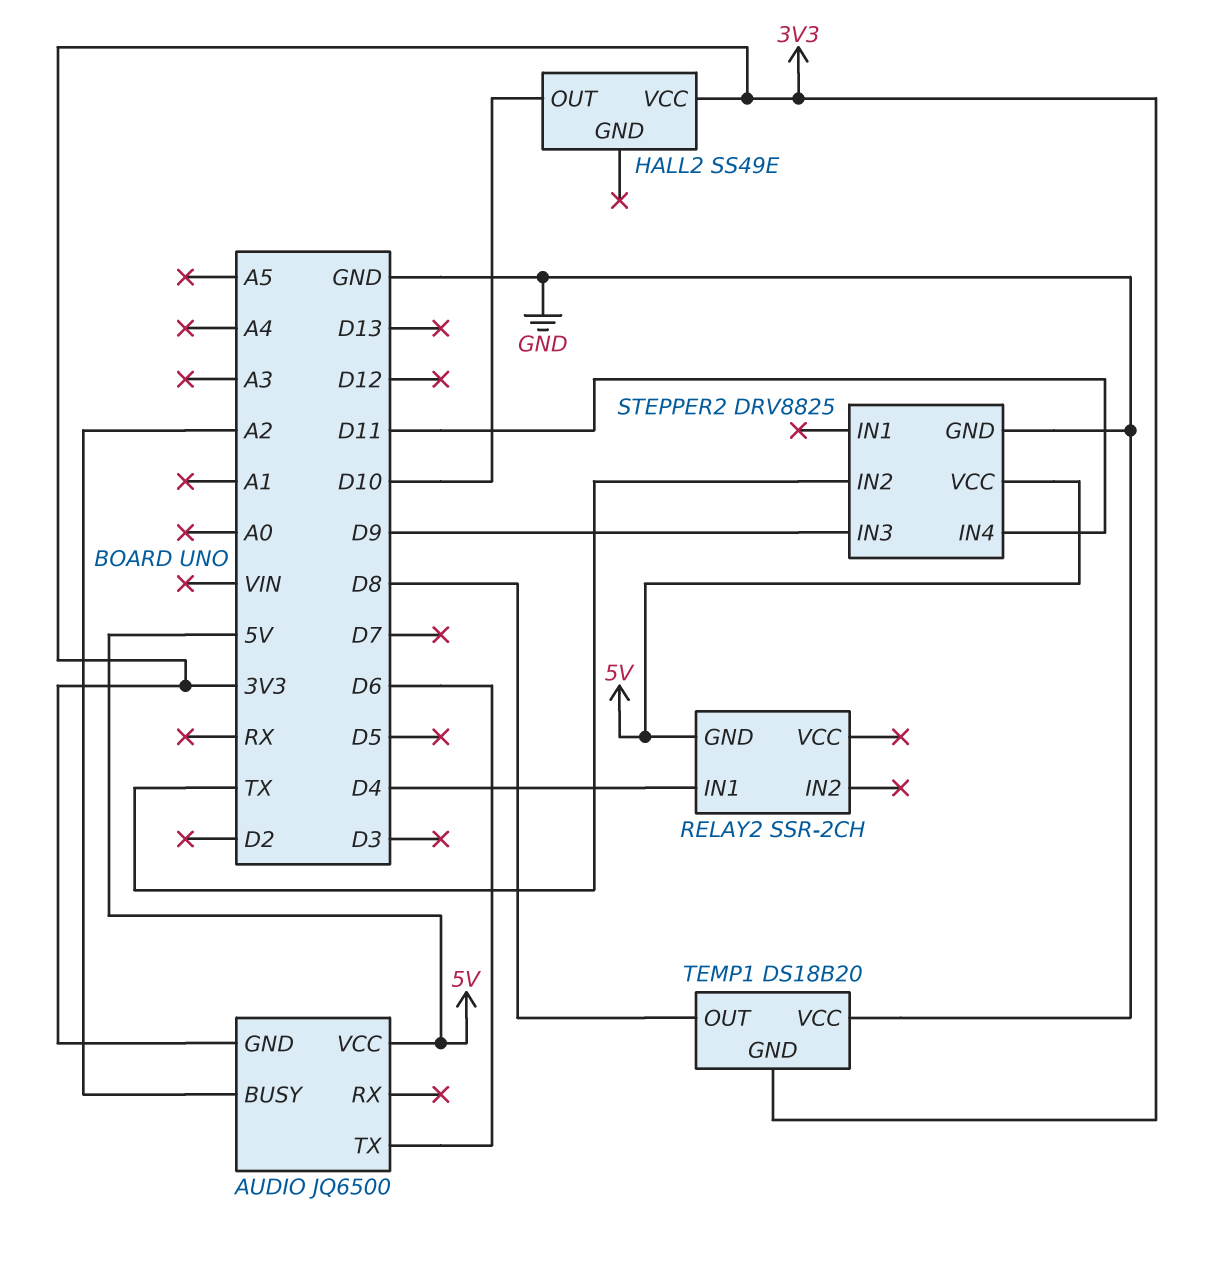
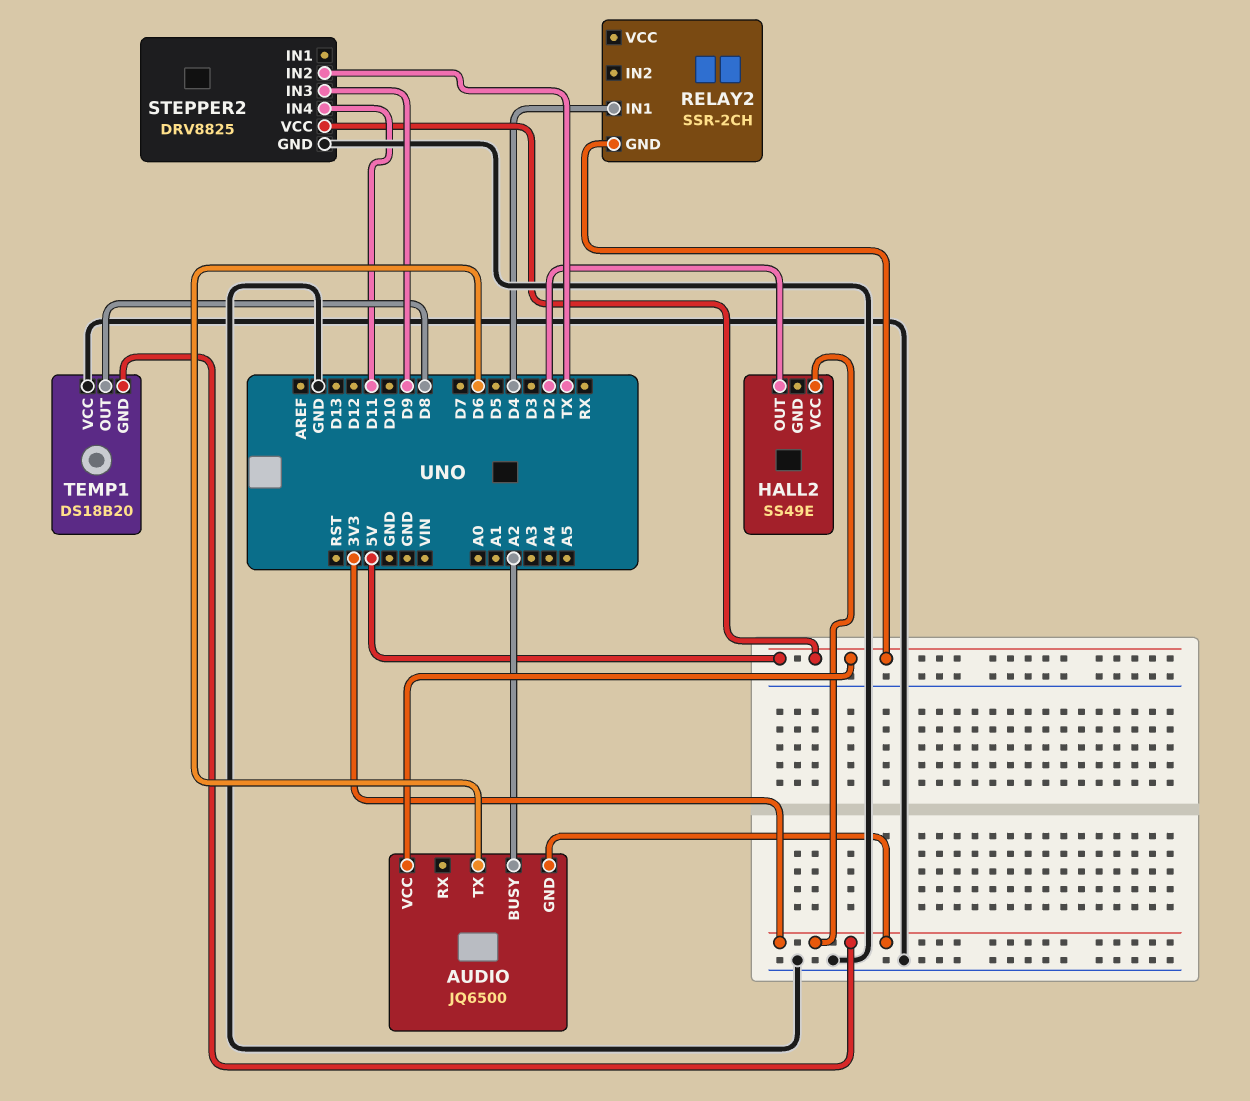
HALL2 pin OUT: D10 -> D2

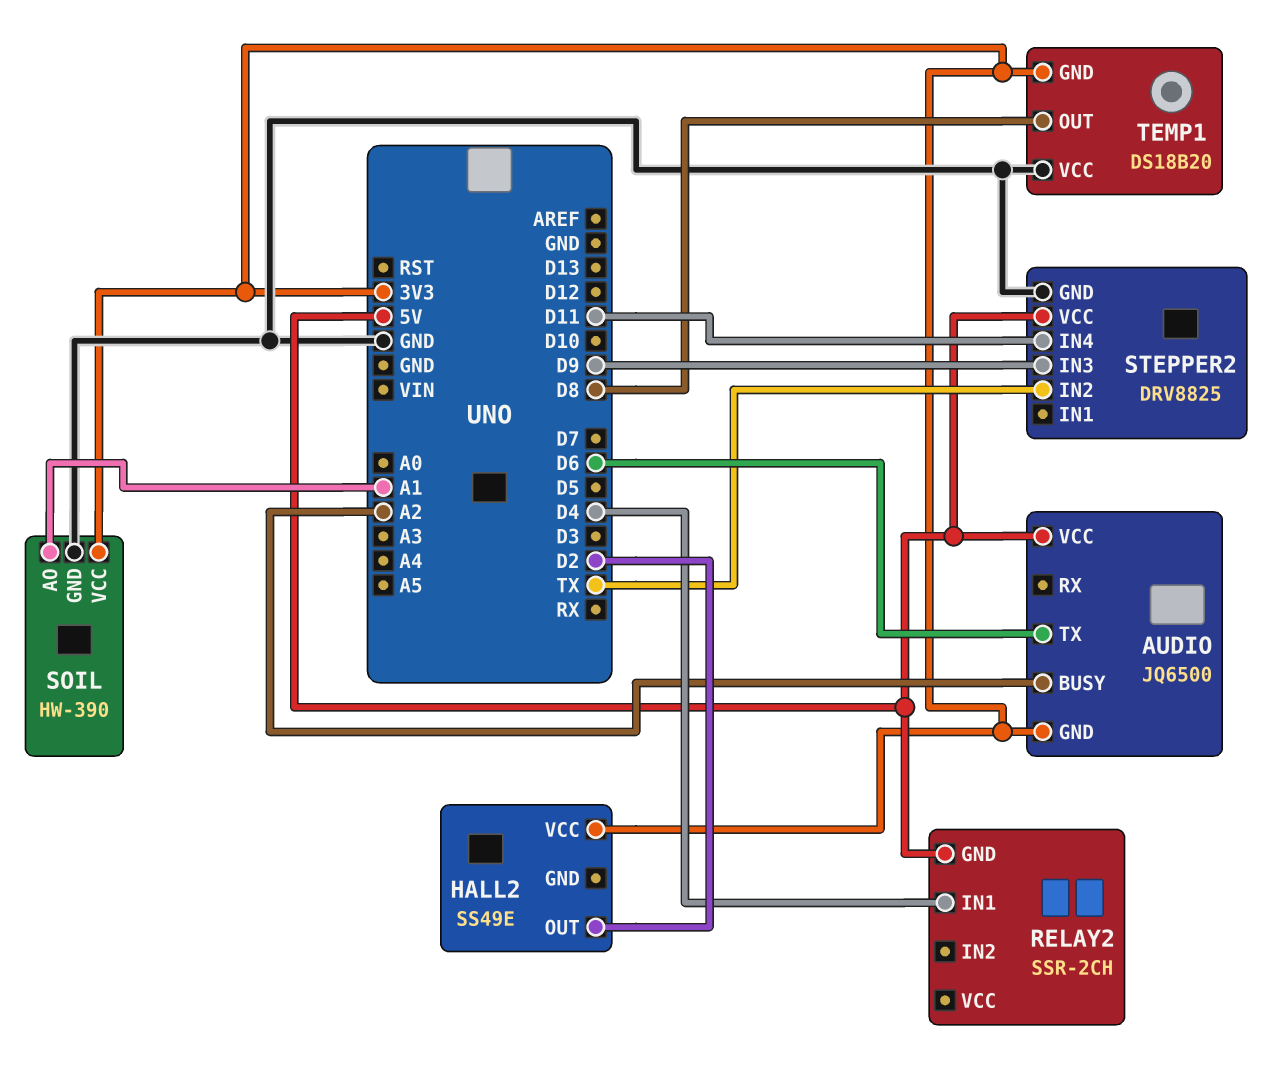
SOIL: none -> HW-390
SOIL pin AO: none -> A1
SOIL pin GND: none -> GND
SOIL pin VCC: none -> 3V3

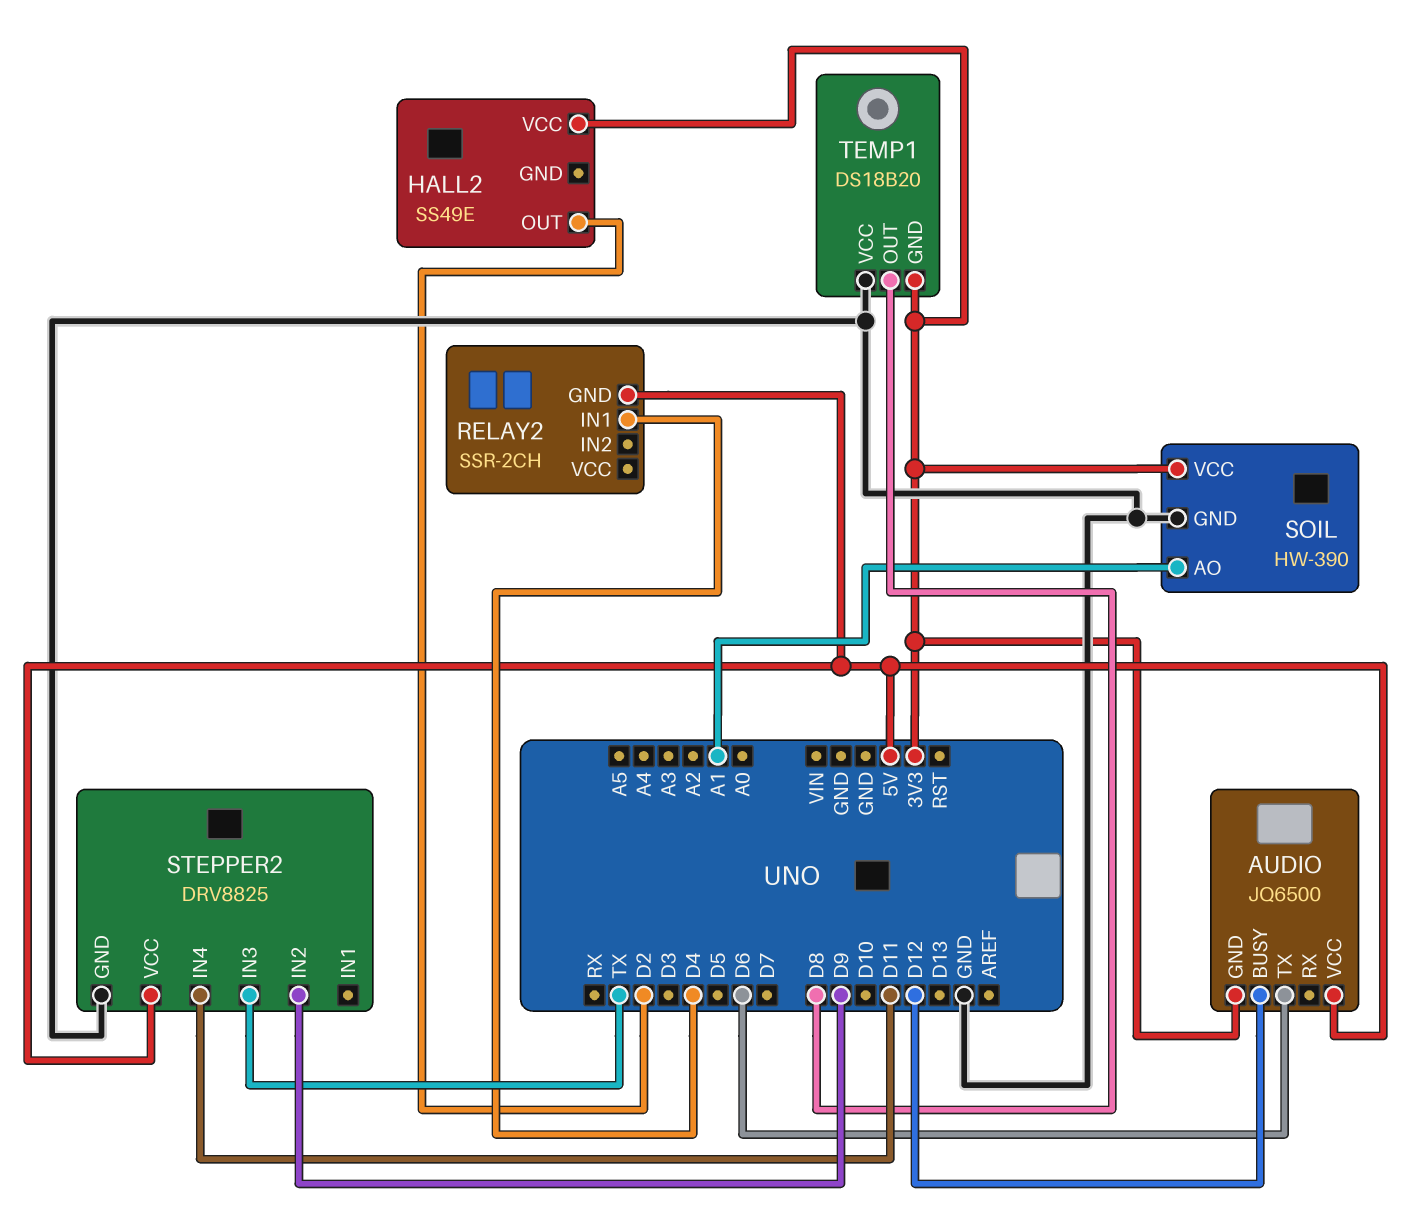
AUDIO pin BUSY: A2 -> D12
STEPPER2 pin IN2: TX -> D9
STEPPER2 pin IN3: D9 -> TX

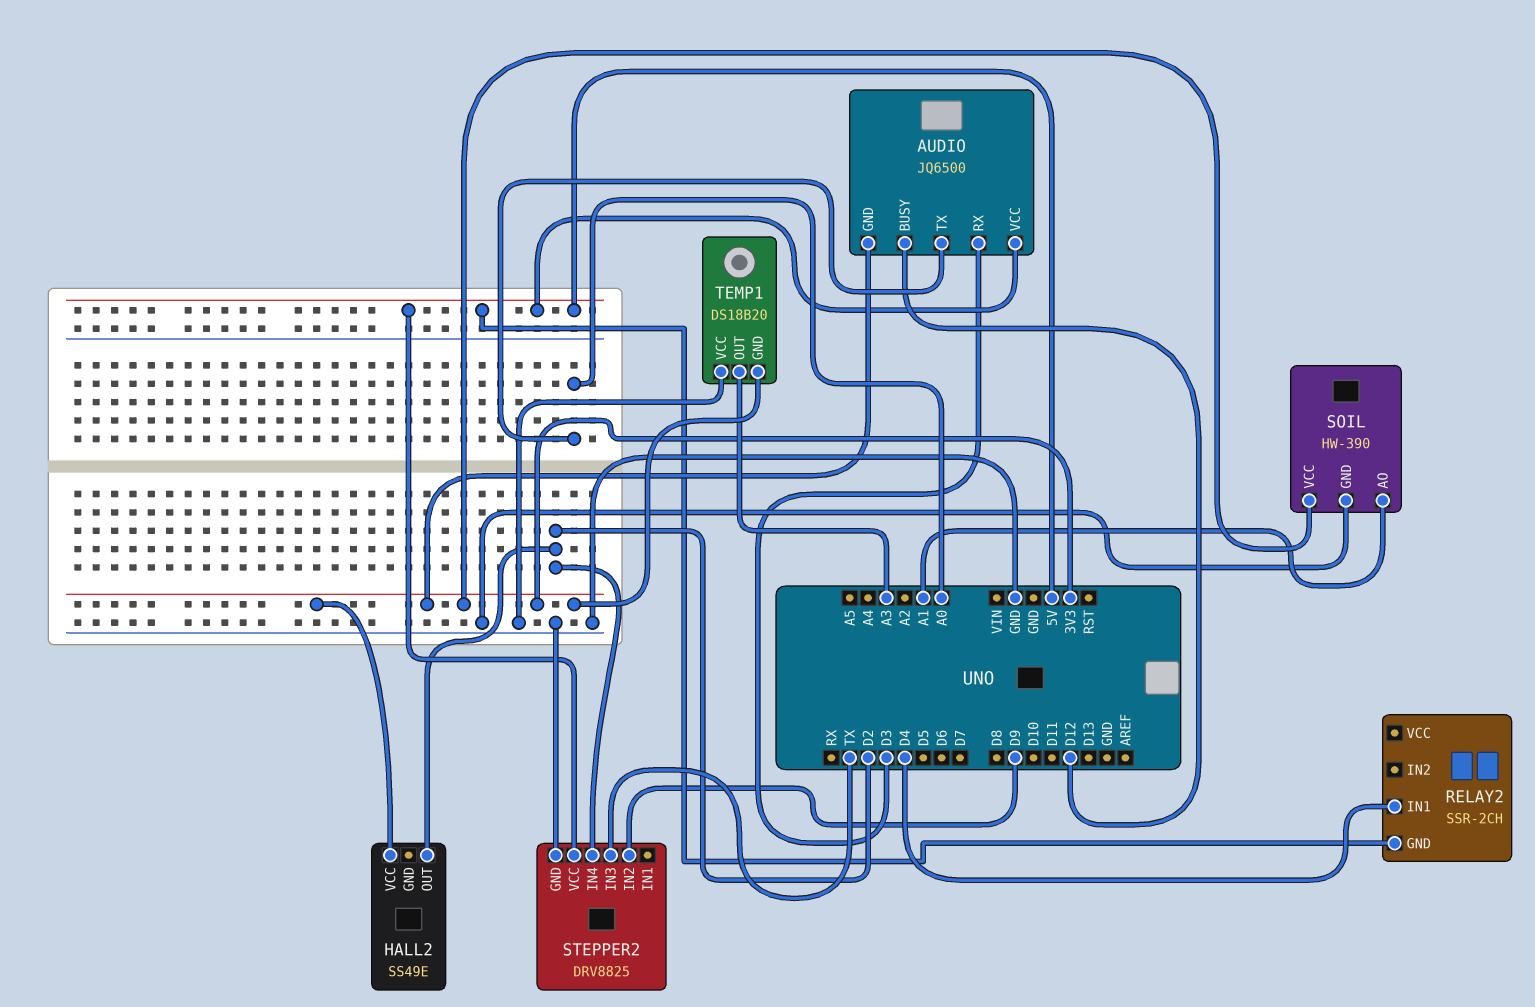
AUDIO pin RX: none -> D3
AUDIO pin TX: D6 -> A0
STEPPER2 pin IN4: D11 -> D2
TEMP1 pin OUT: D8 -> A3

